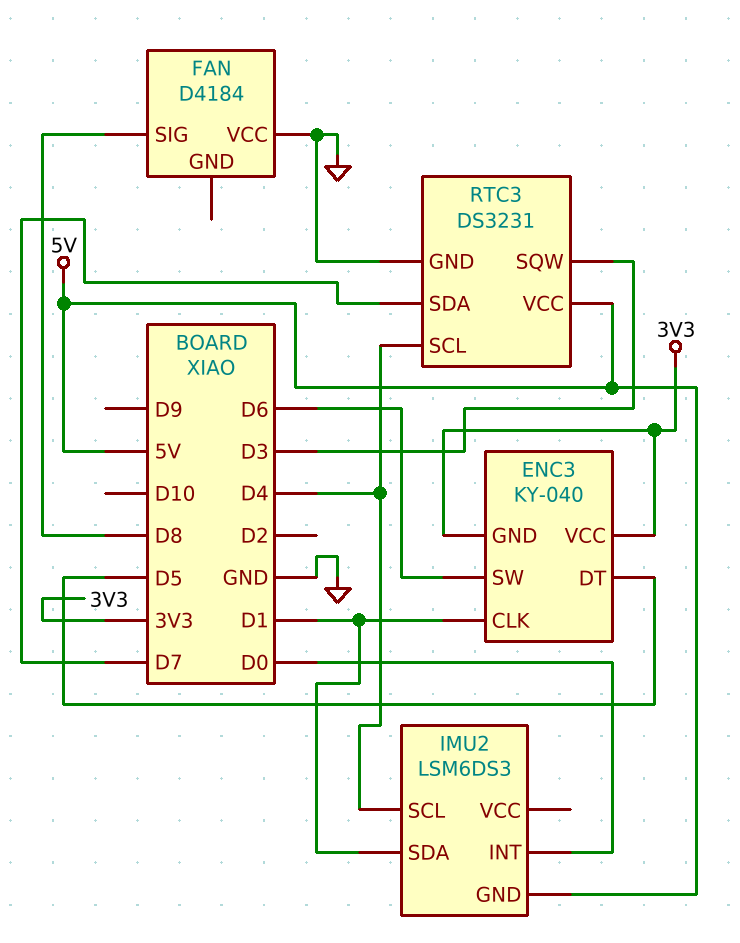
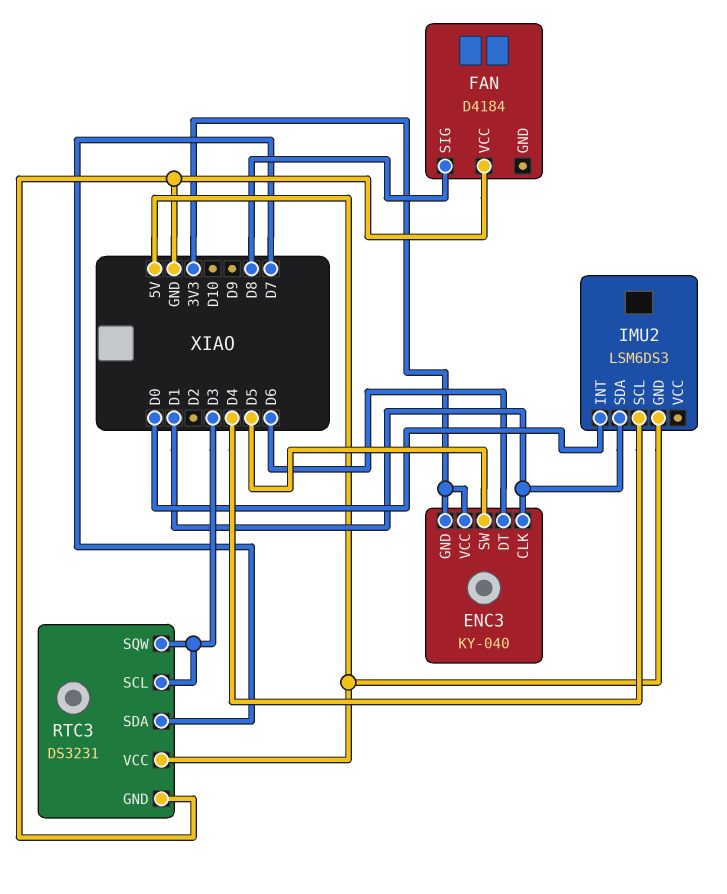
ENC3 pin DT: D5 -> D6
ENC3 pin SW: D6 -> D5
RTC3 pin SCL: D4 -> D3

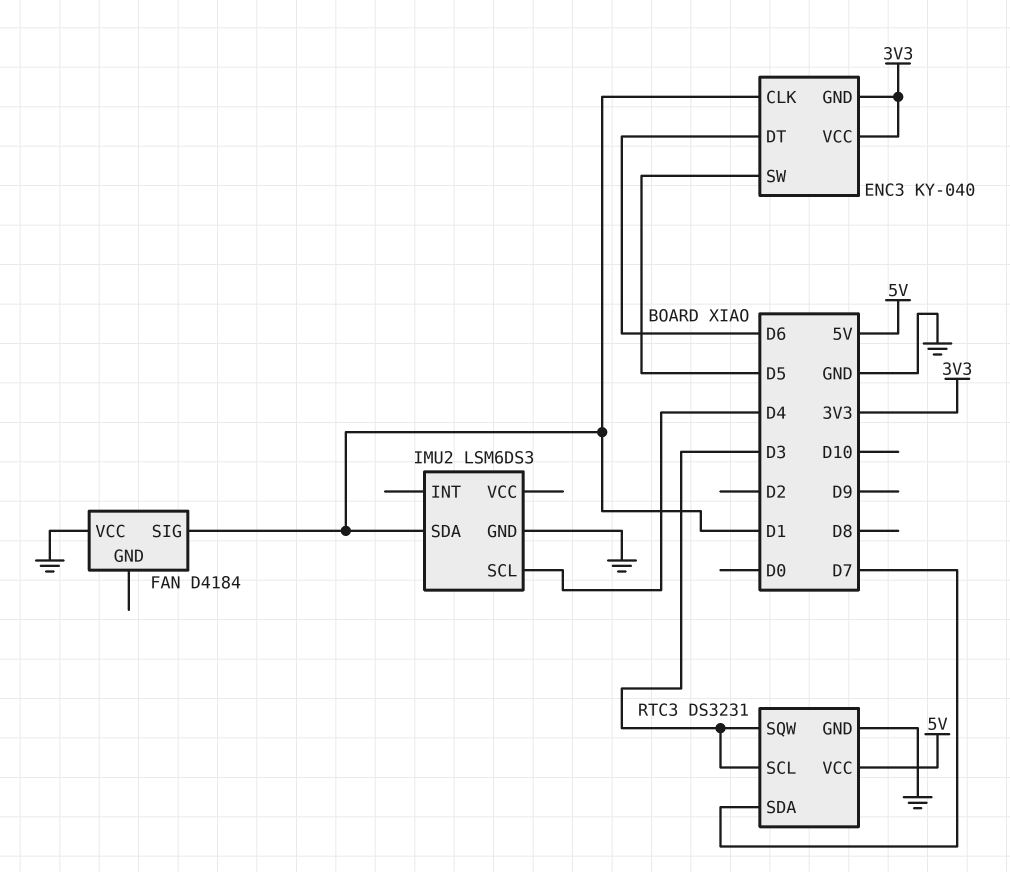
FAN pin SIG: D8 -> D1
IMU2 pin GND: 5V -> GND
IMU2 pin INT: D0 -> none

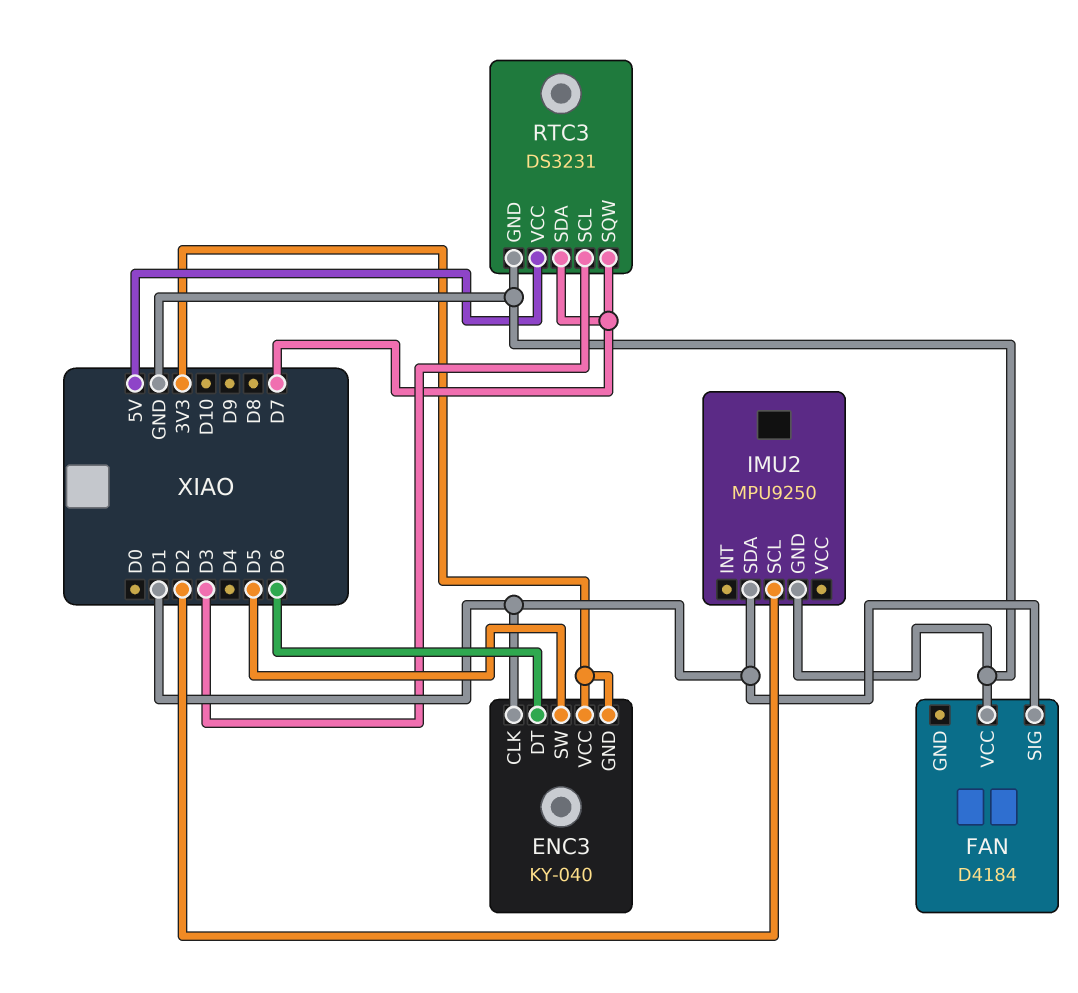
IMU2: LSM6DS3 -> MPU9250
IMU2 pin SCL: D4 -> D2
RTC3 pin SQW: D3 -> D7

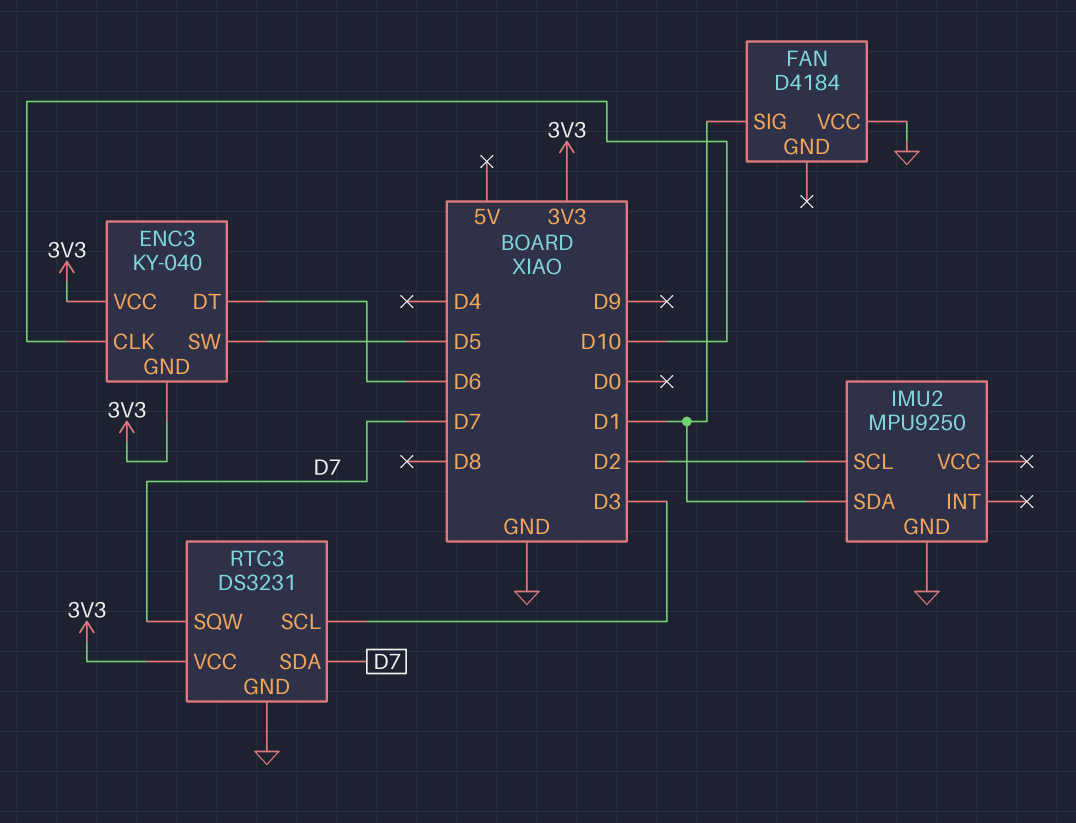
ENC3 pin CLK: D1 -> D10
RTC3 pin VCC: 5V -> 3V3

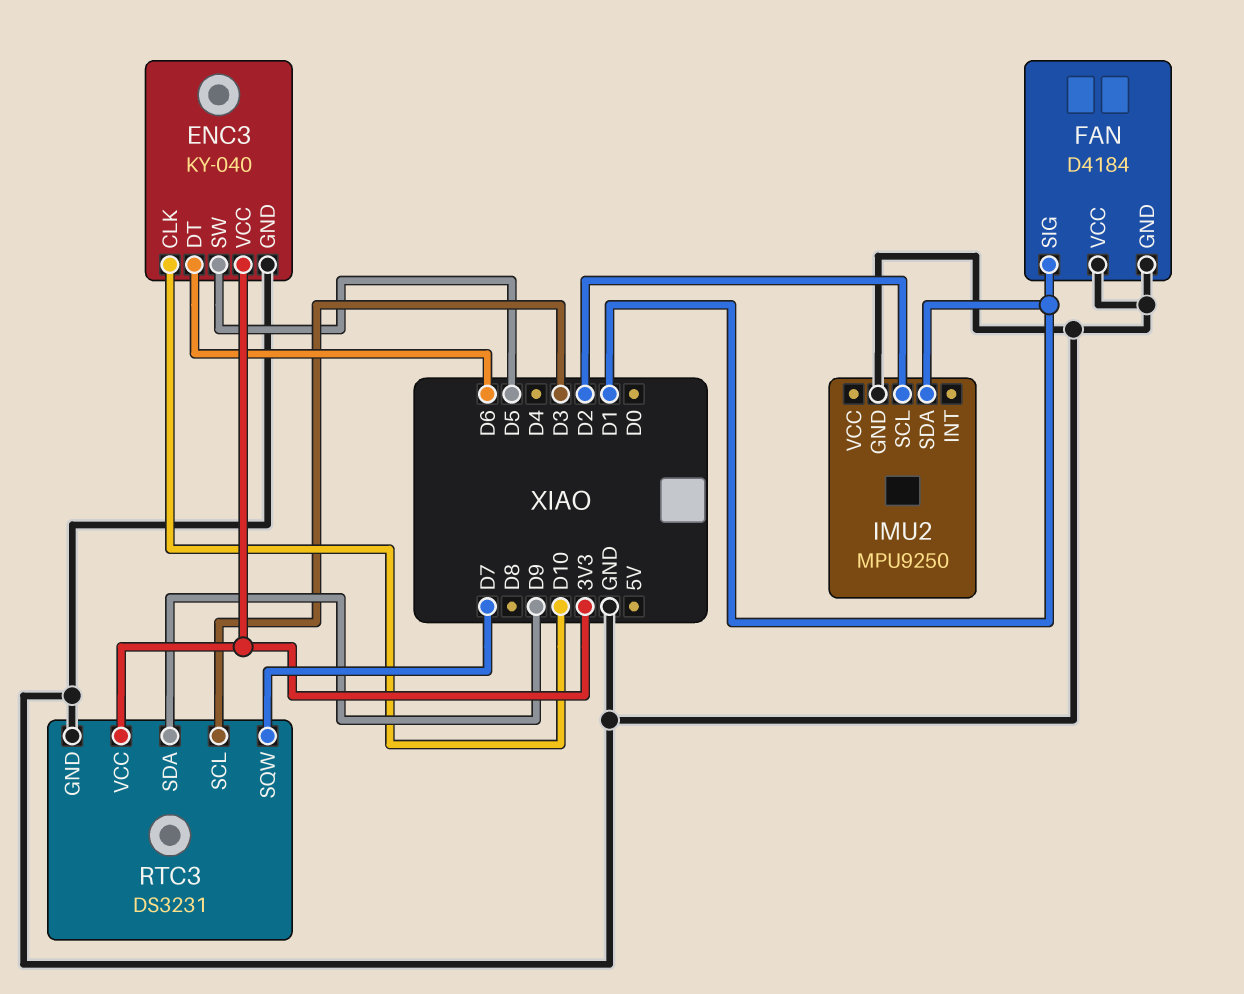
ENC3 pin GND: 3V3 -> GND
FAN pin GND: none -> GND
RTC3 pin SDA: D7 -> D9

